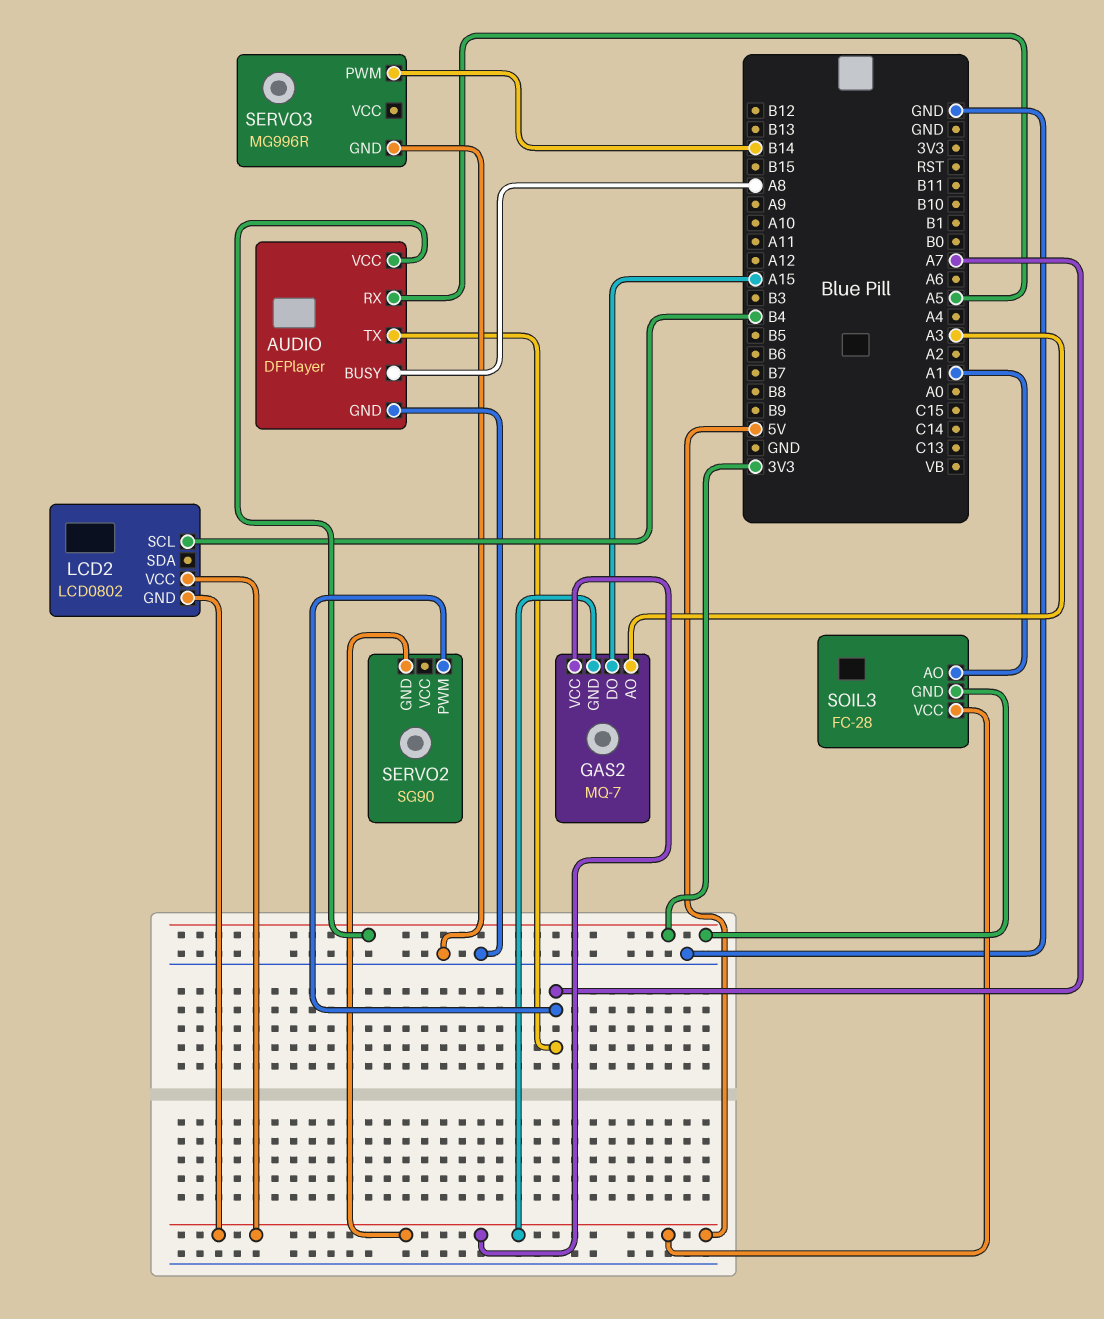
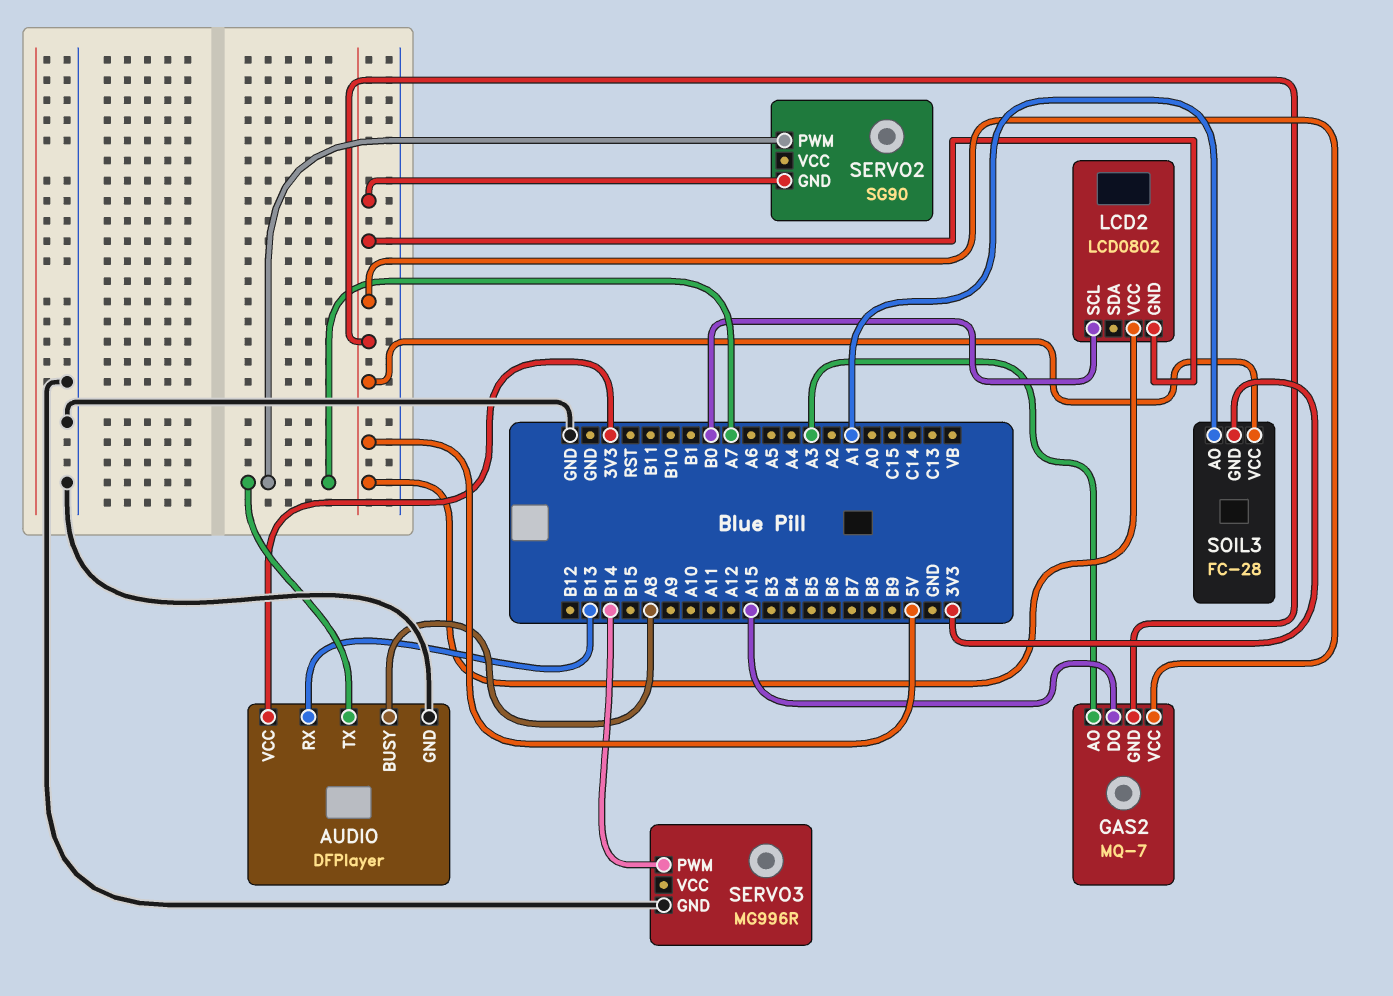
AUDIO pin RX: A5 -> B13
LCD2 pin SCL: B4 -> B0

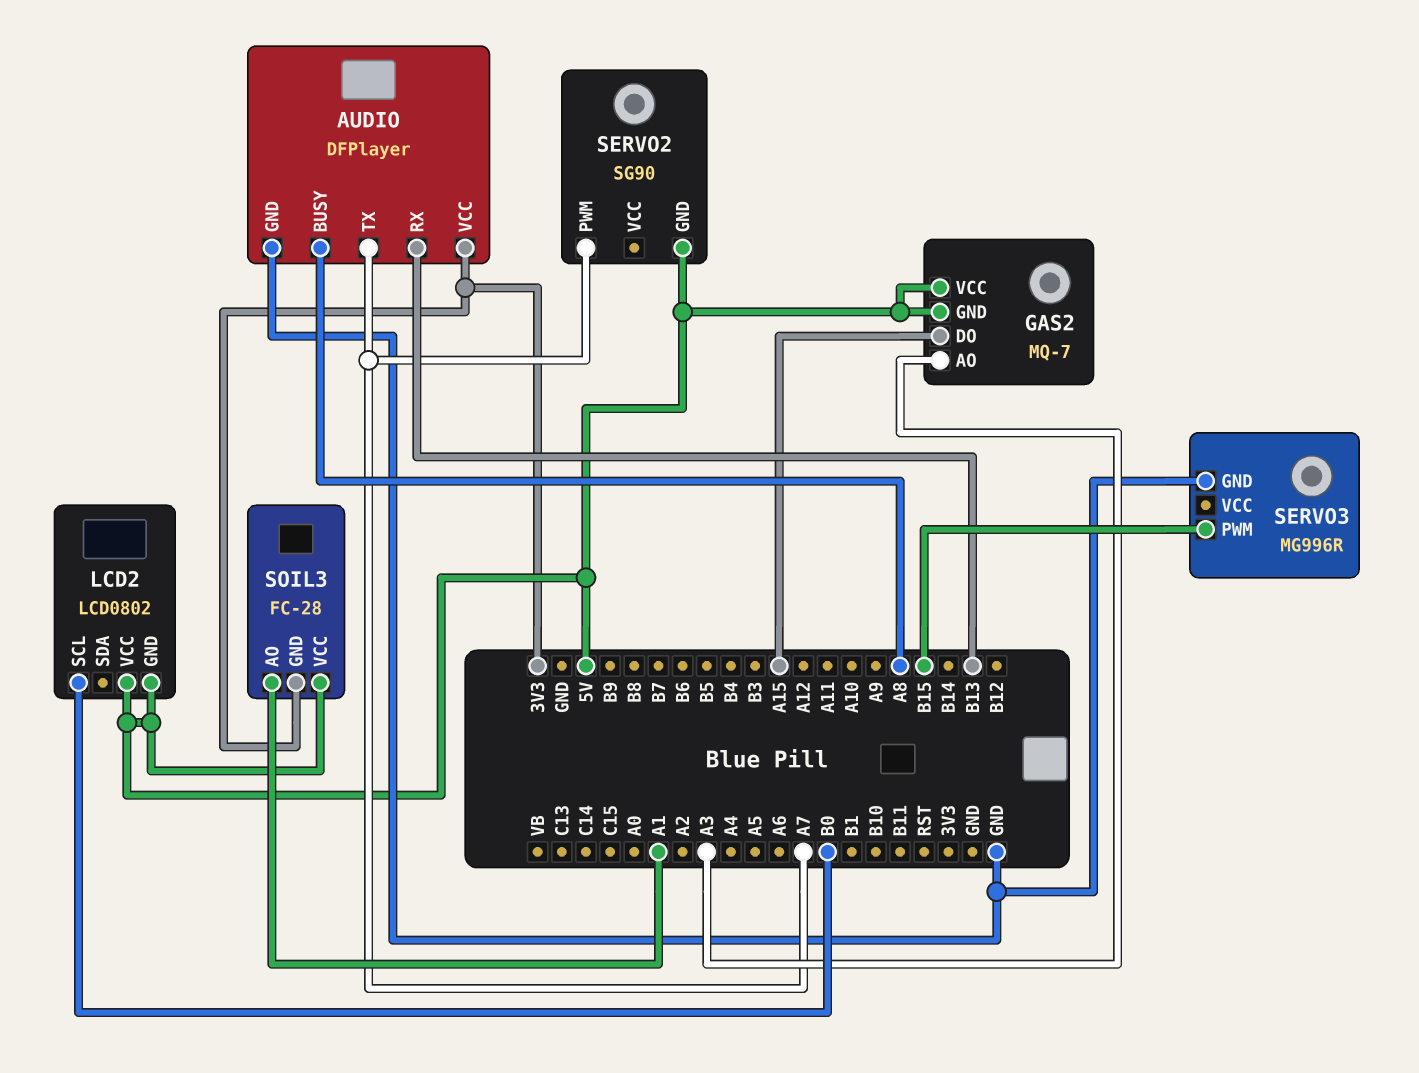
SERVO3 pin PWM: B14 -> B15

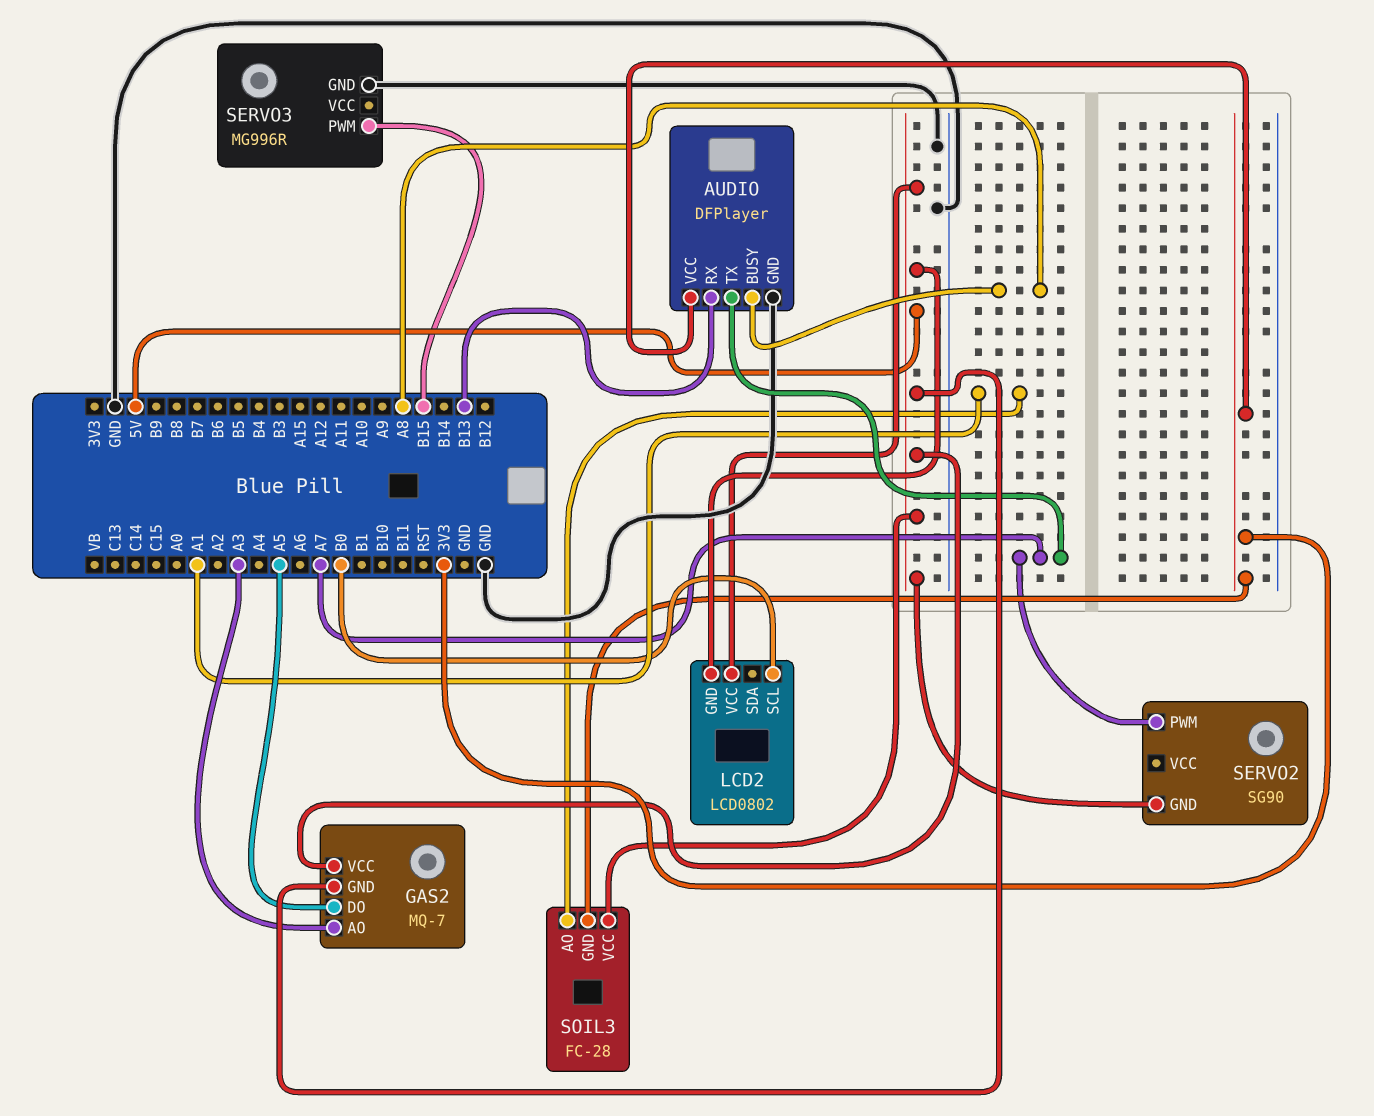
GAS2 pin DO: A15 -> A5

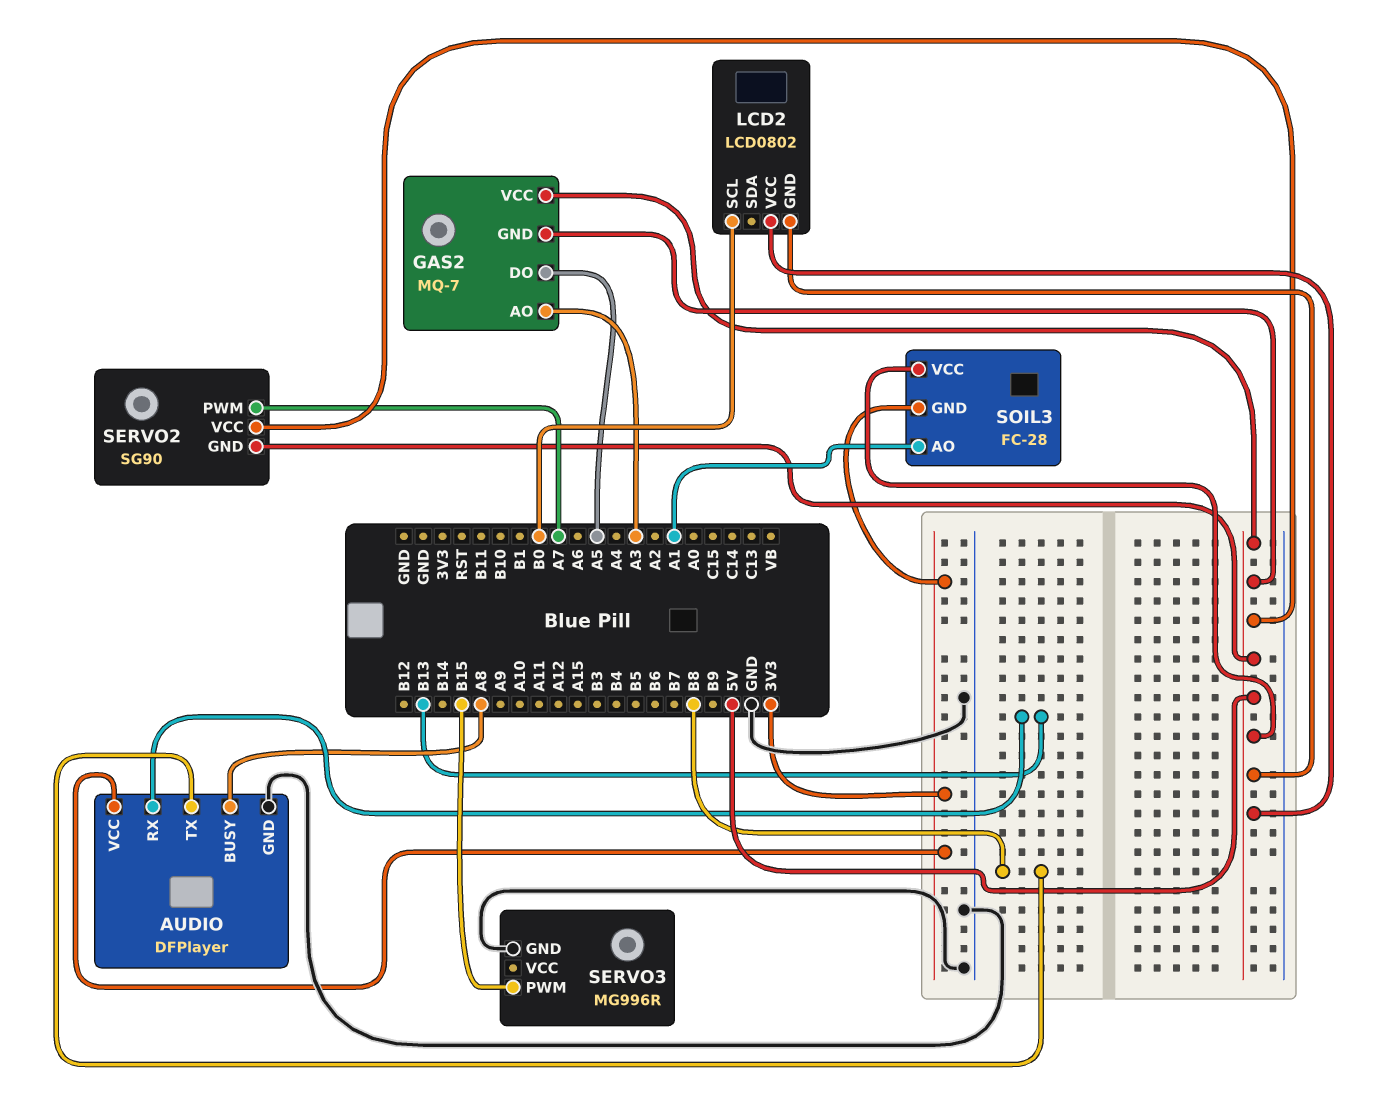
AUDIO pin TX: A7 -> B8
SERVO2 pin VCC: none -> 5V

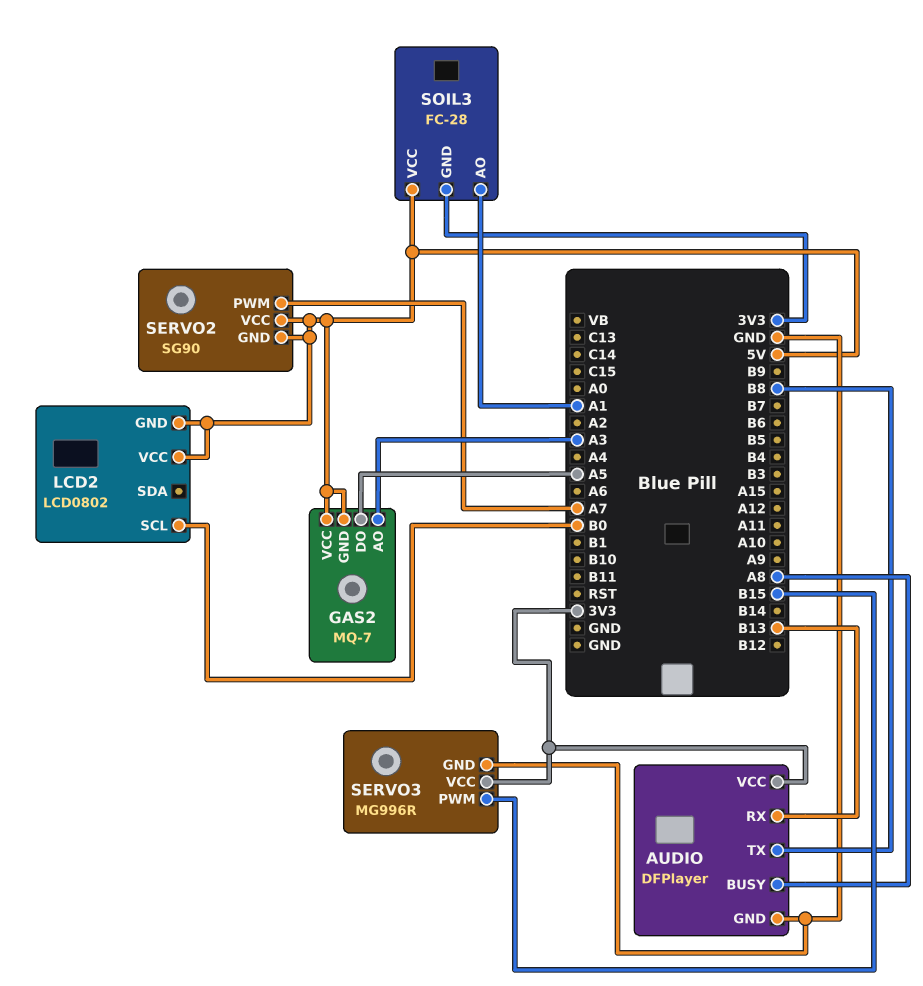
SERVO3 pin VCC: none -> 3V3

